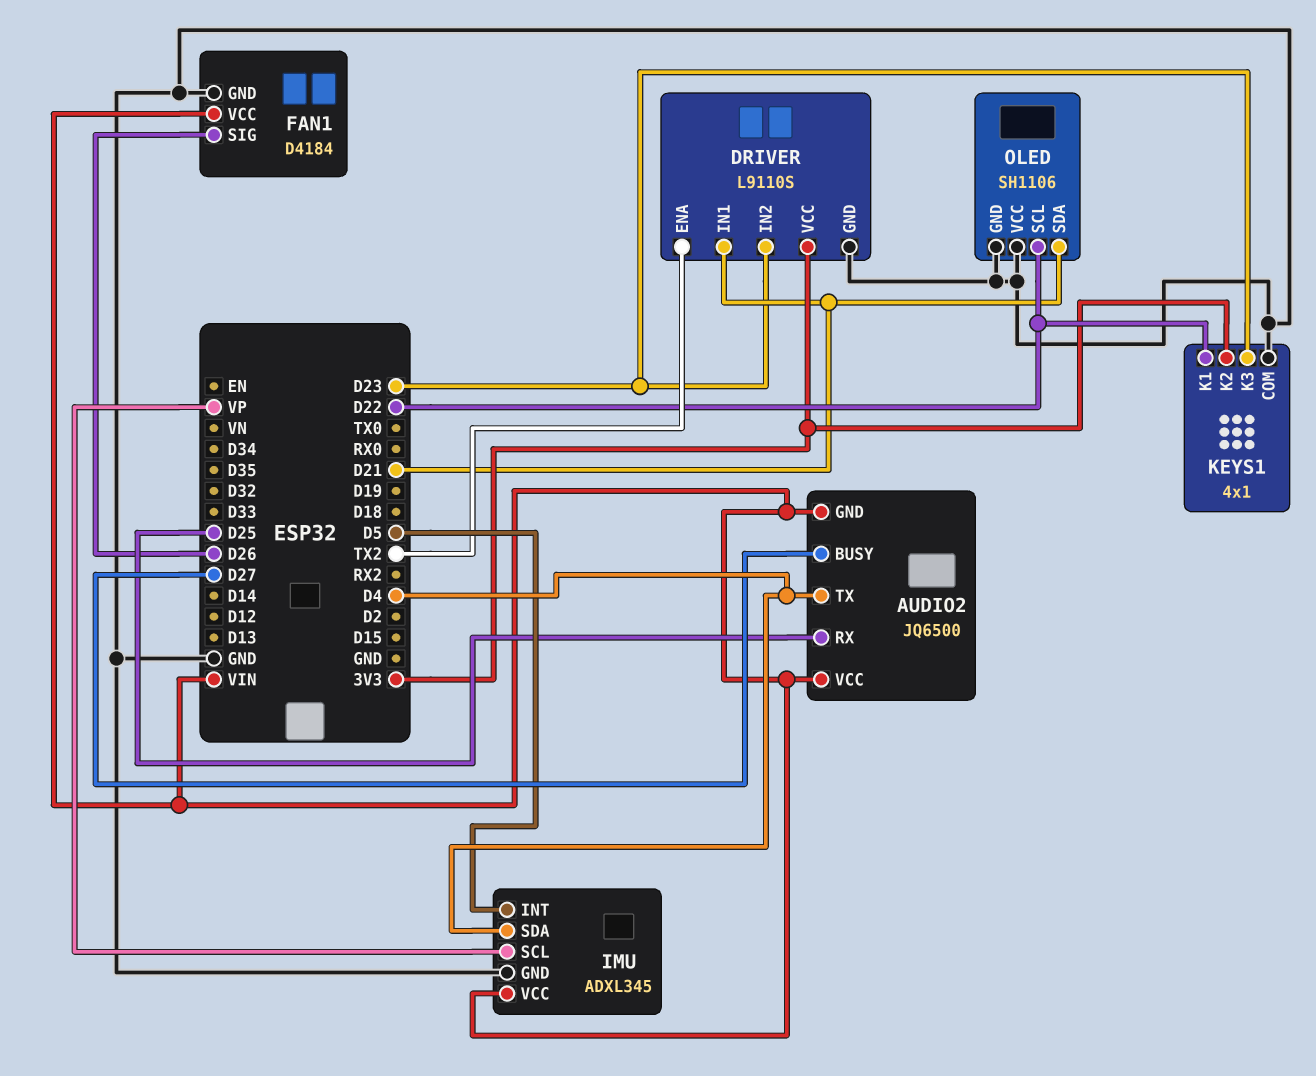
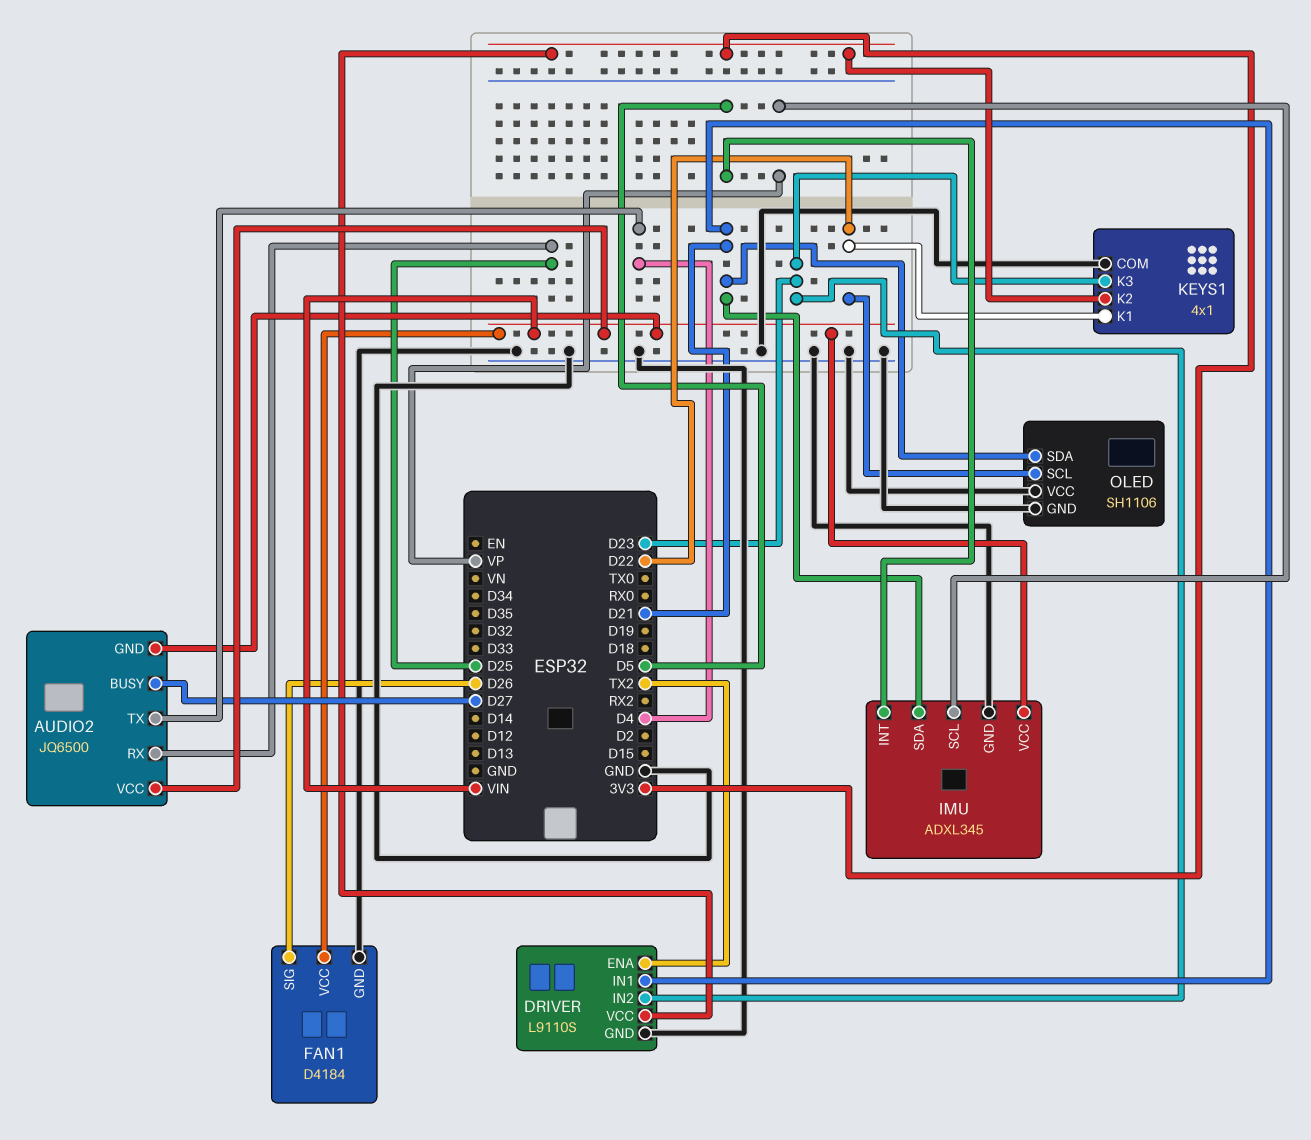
IMU pin SDA: D4 -> D21

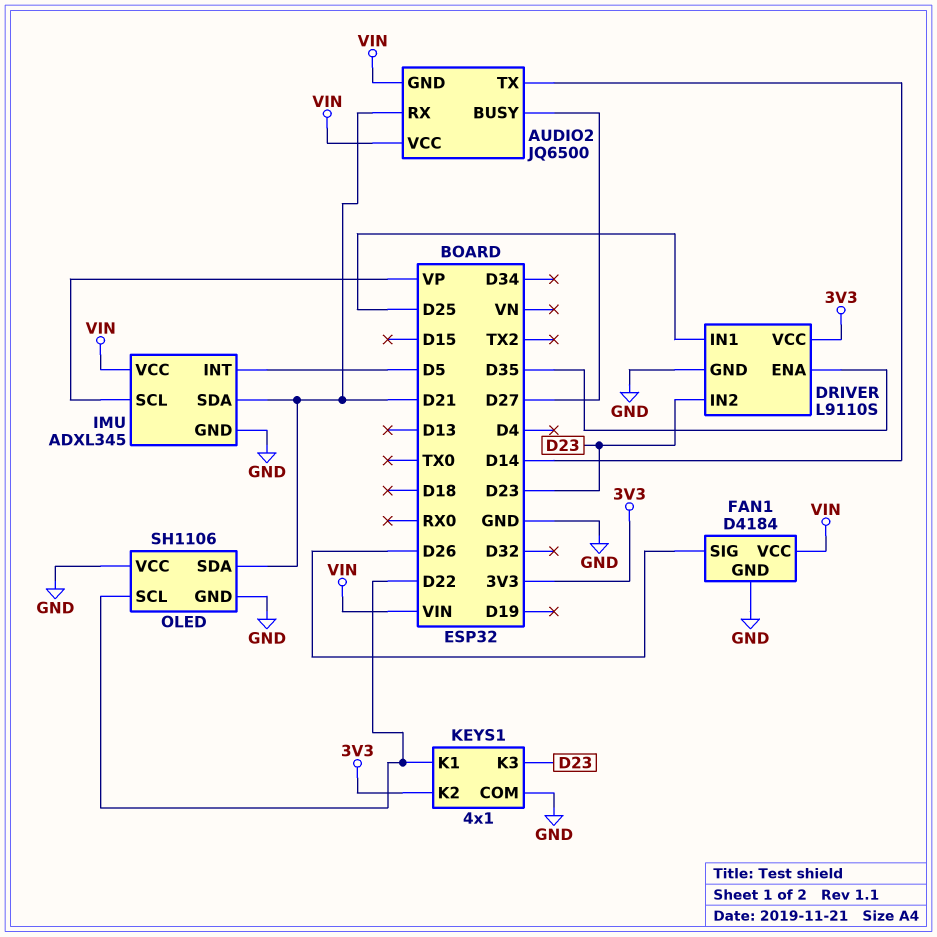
AUDIO2 pin RX: D25 -> D21
AUDIO2 pin TX: D4 -> D14
DRIVER pin ENA: TX2 -> D35
DRIVER pin IN1: D21 -> D25

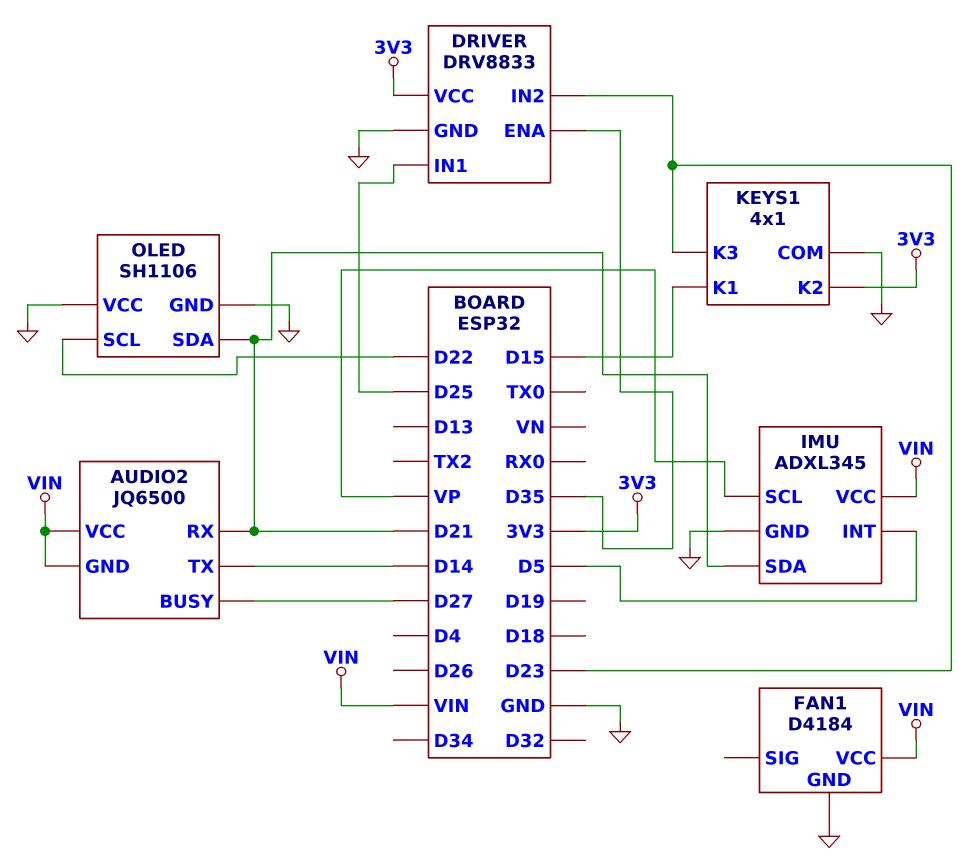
DRIVER: L9110S -> DRV8833
FAN1 pin SIG: D26 -> none
KEYS1 pin K1: D22 -> D15

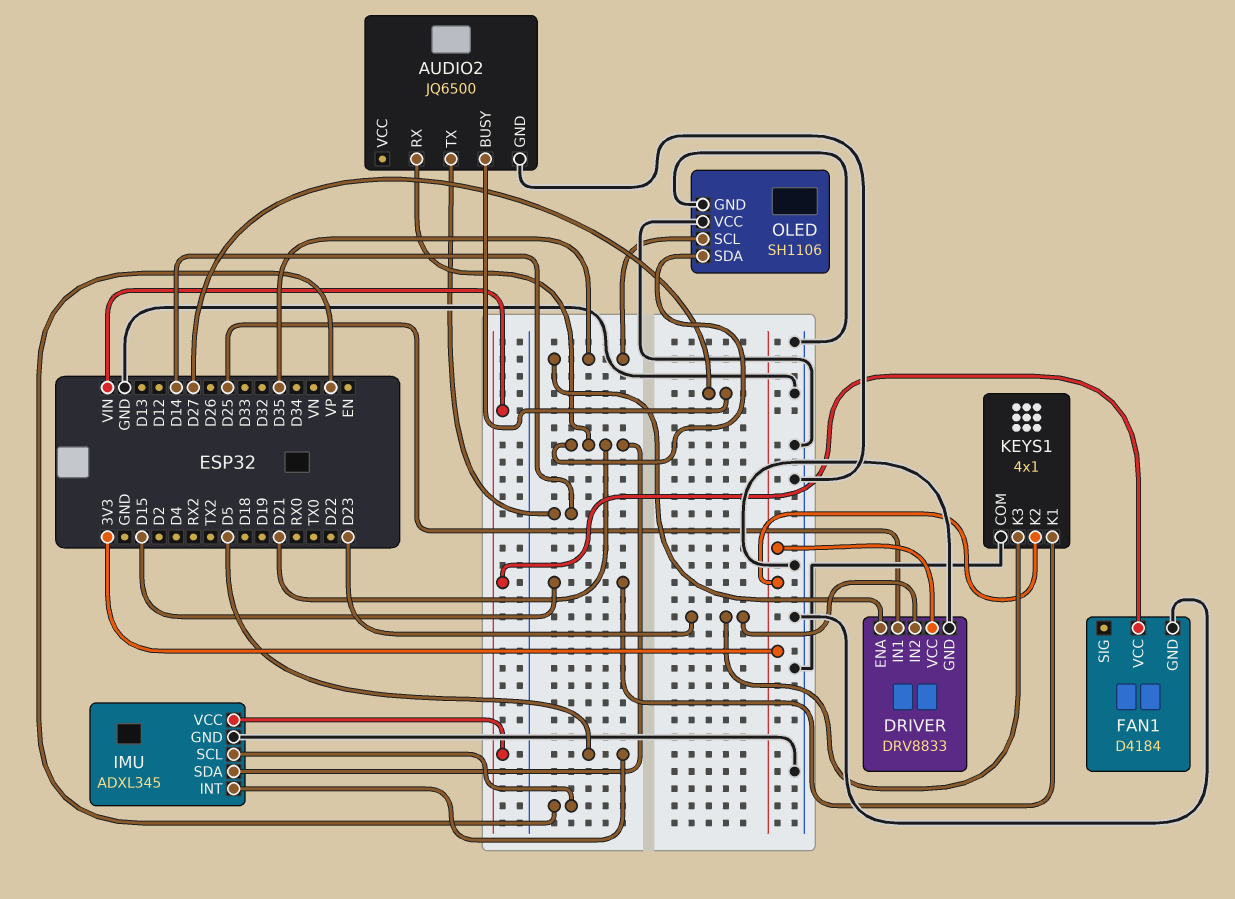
AUDIO2 pin GND: VIN -> GND
AUDIO2 pin VCC: VIN -> none
OLED pin SCL: D22 -> D35

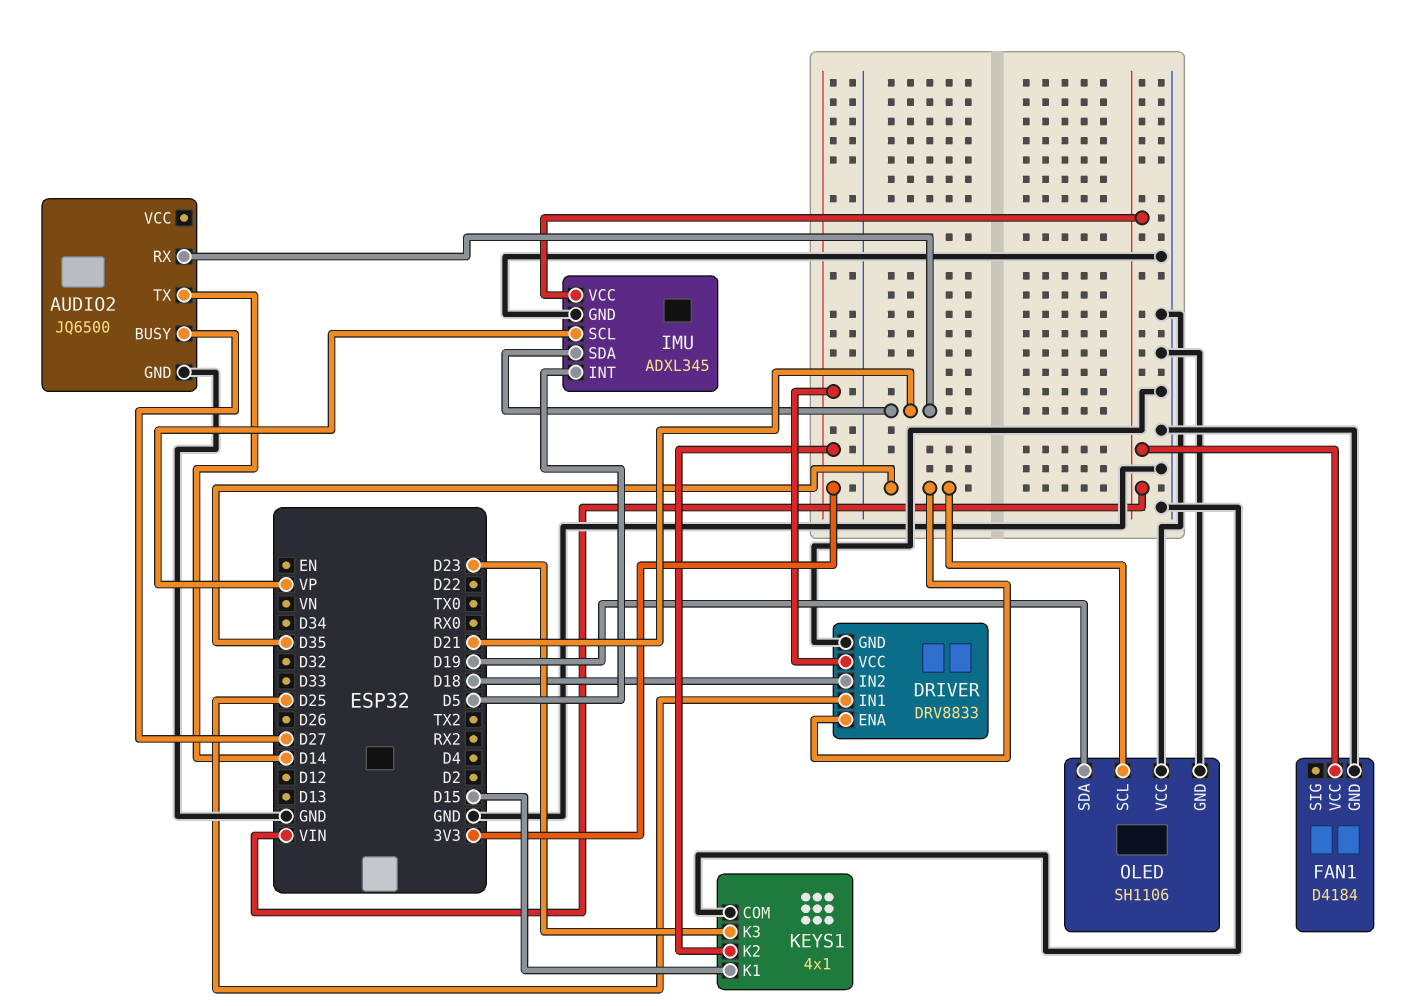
DRIVER pin IN2: D23 -> D18
OLED pin SDA: D21 -> D19

